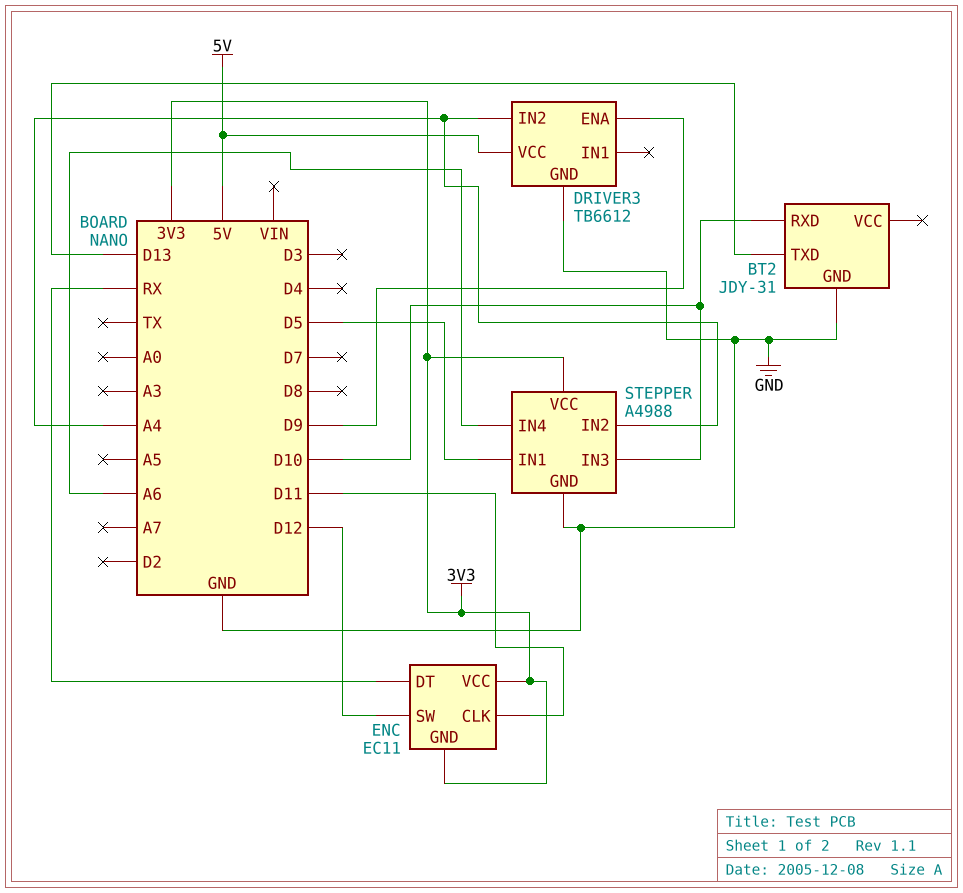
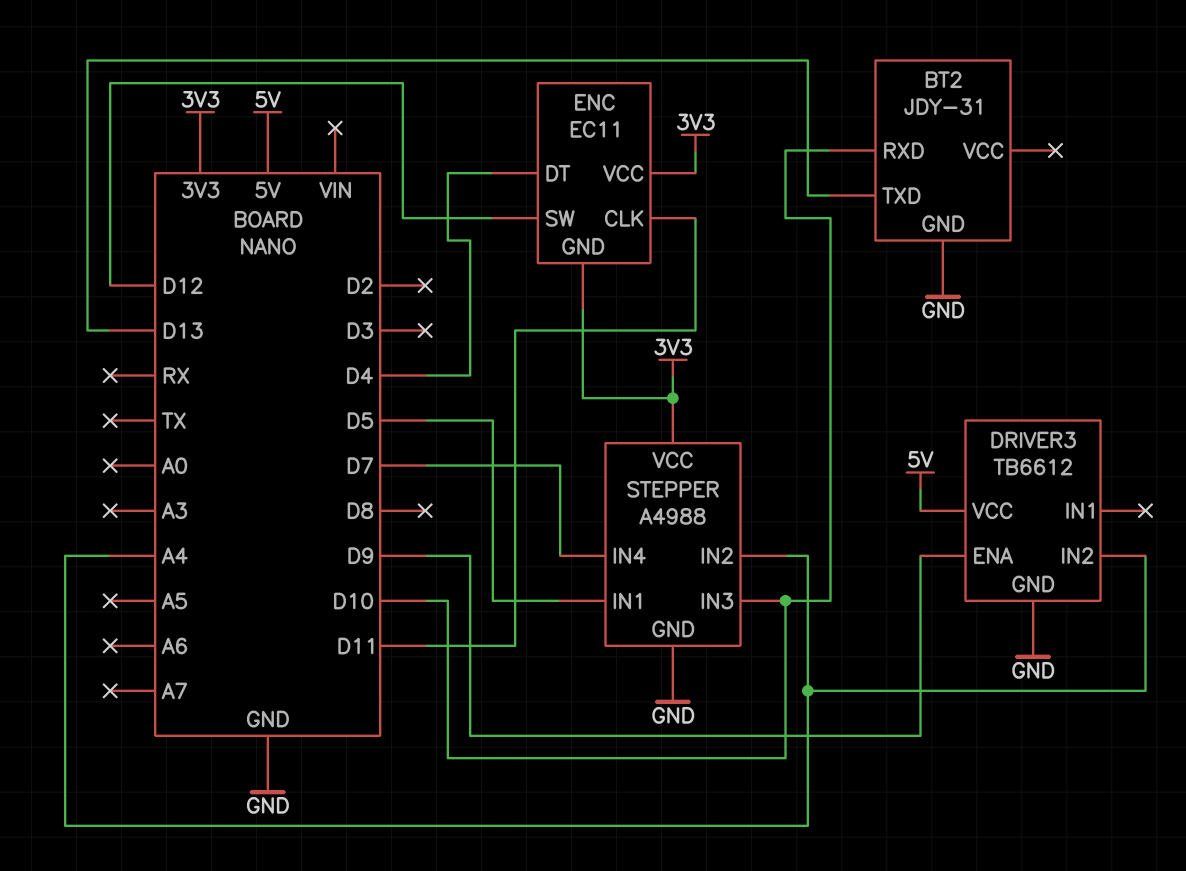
ENC pin DT: RX -> D4
STEPPER pin IN4: A6 -> D7

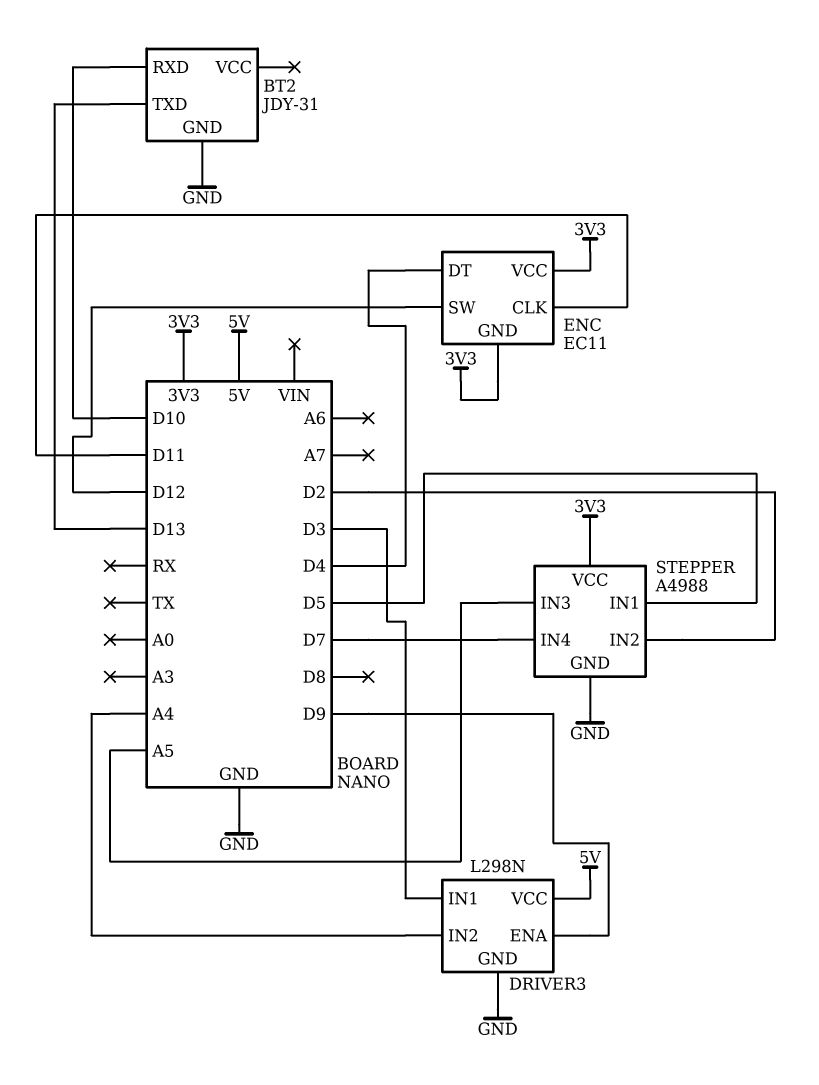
DRIVER3: TB6612 -> L298N
DRIVER3 pin IN1: none -> D3
STEPPER pin IN2: A4 -> D2
STEPPER pin IN3: D10 -> A5

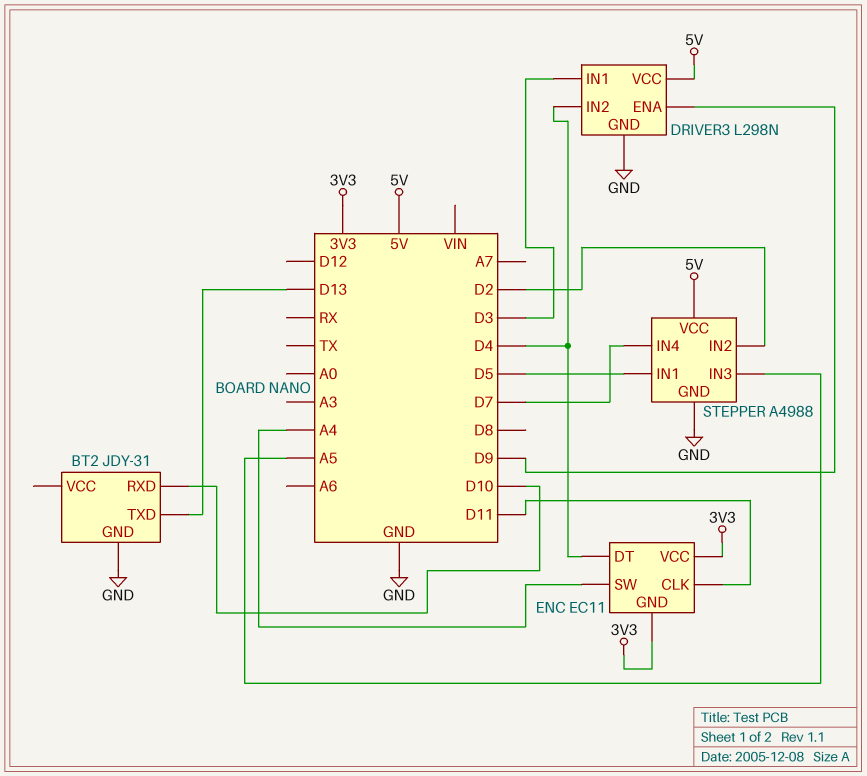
DRIVER3 pin IN2: A4 -> D4
ENC pin SW: D12 -> A4
STEPPER pin VCC: 3V3 -> 5V

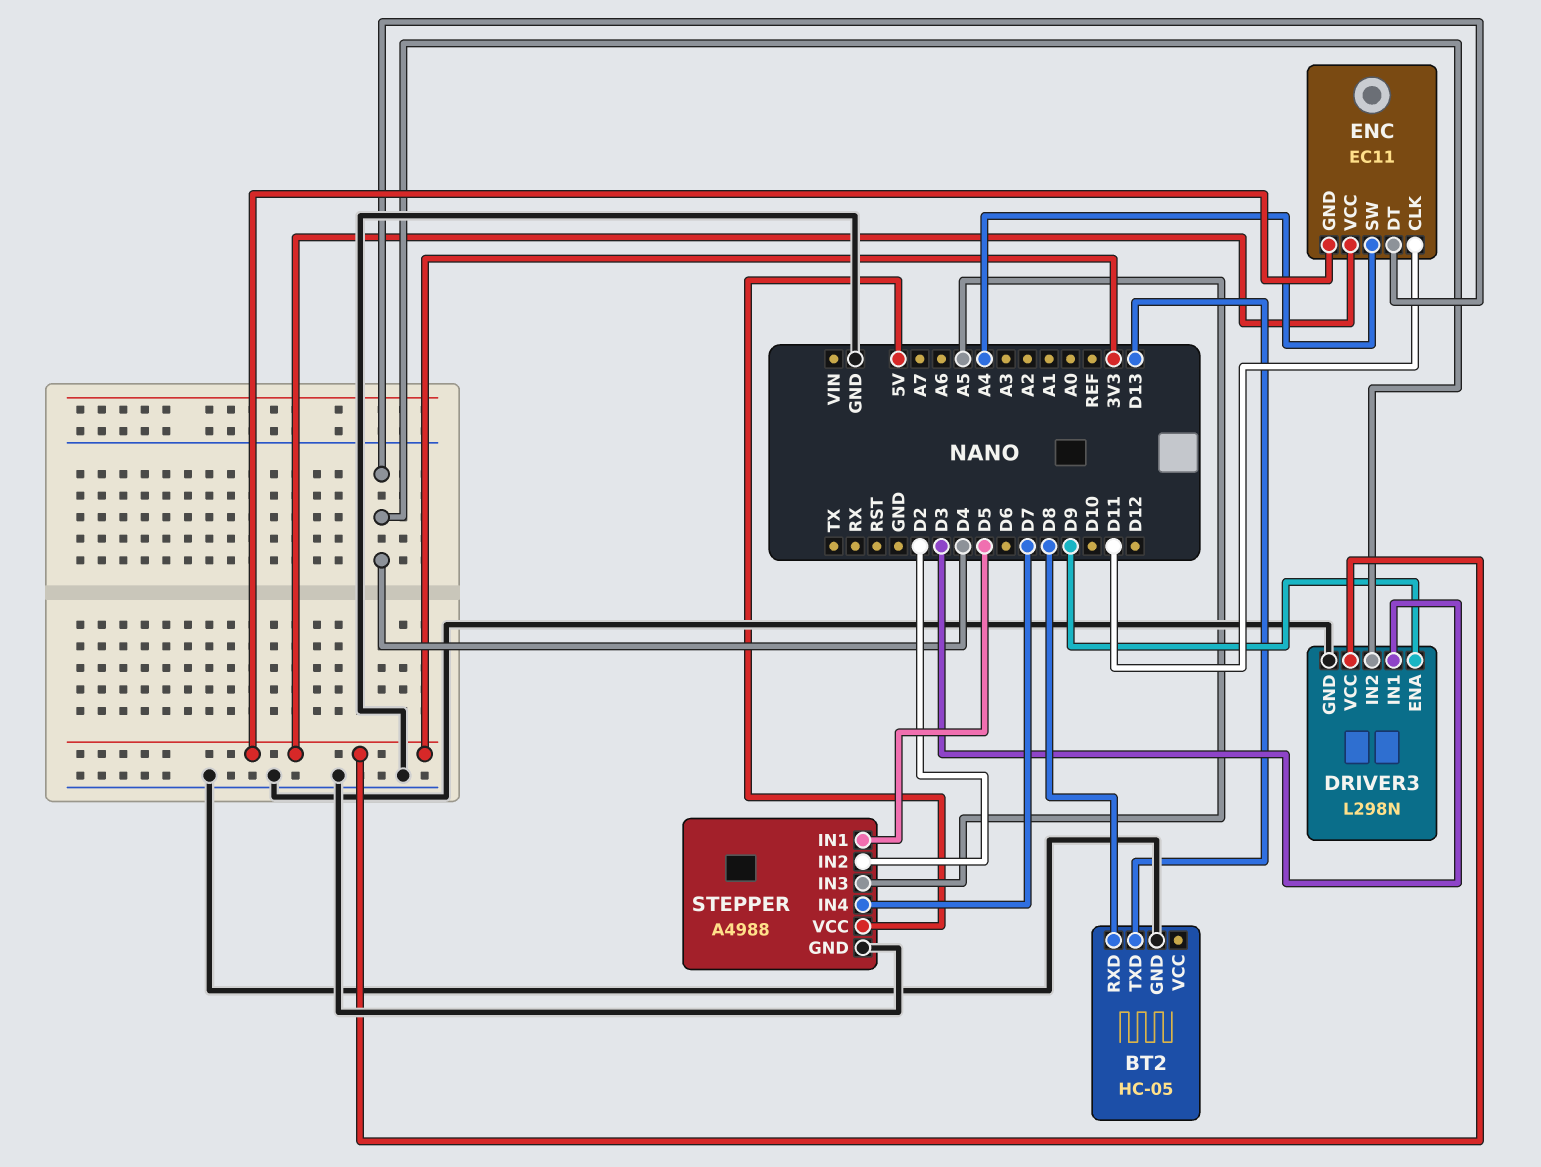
BT2: JDY-31 -> HC-05
BT2 pin RXD: D10 -> D8
DRIVER3 pin VCC: 5V -> 3V3

